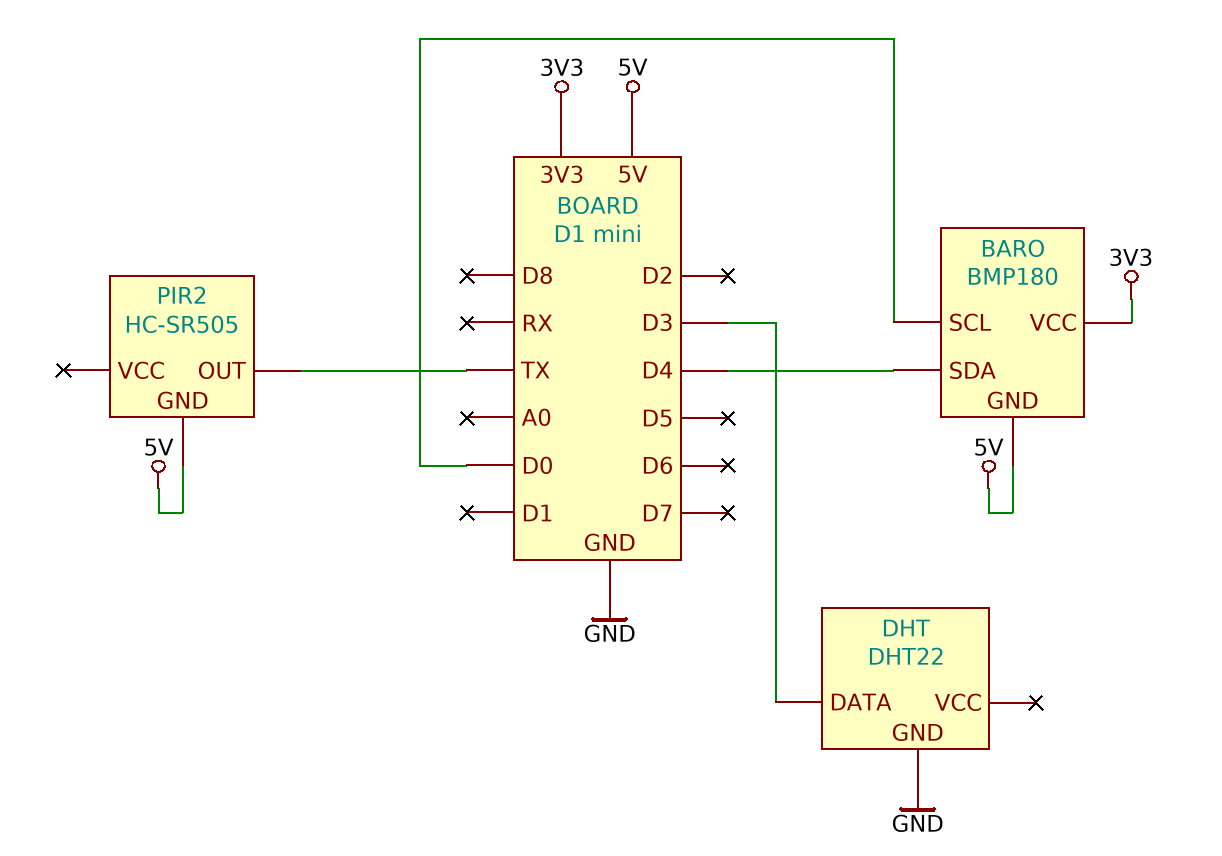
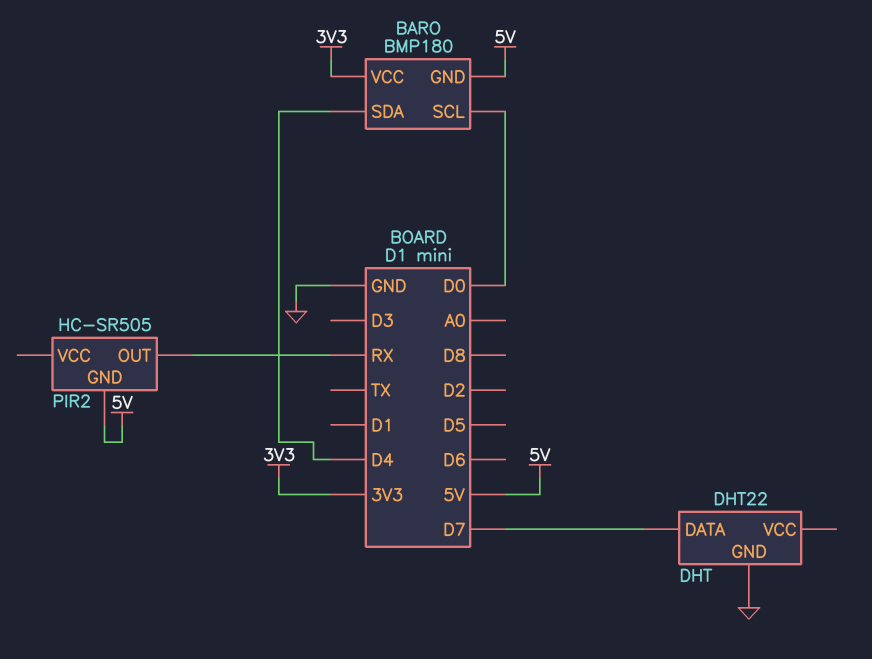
DHT pin DATA: D3 -> D7
PIR2 pin OUT: TX -> RX

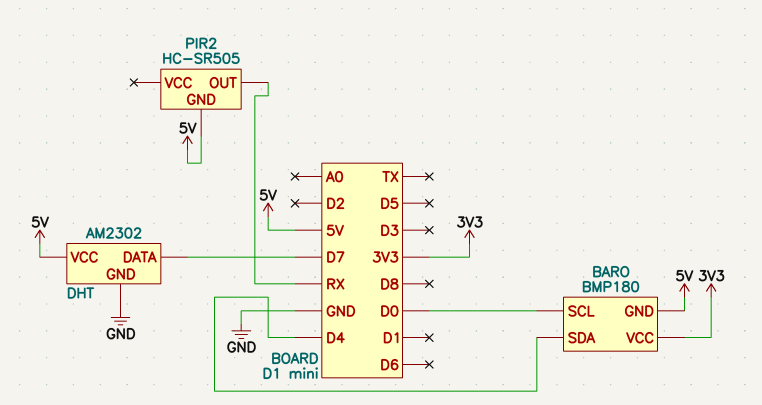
DHT: DHT22 -> AM2302
DHT pin VCC: none -> 5V

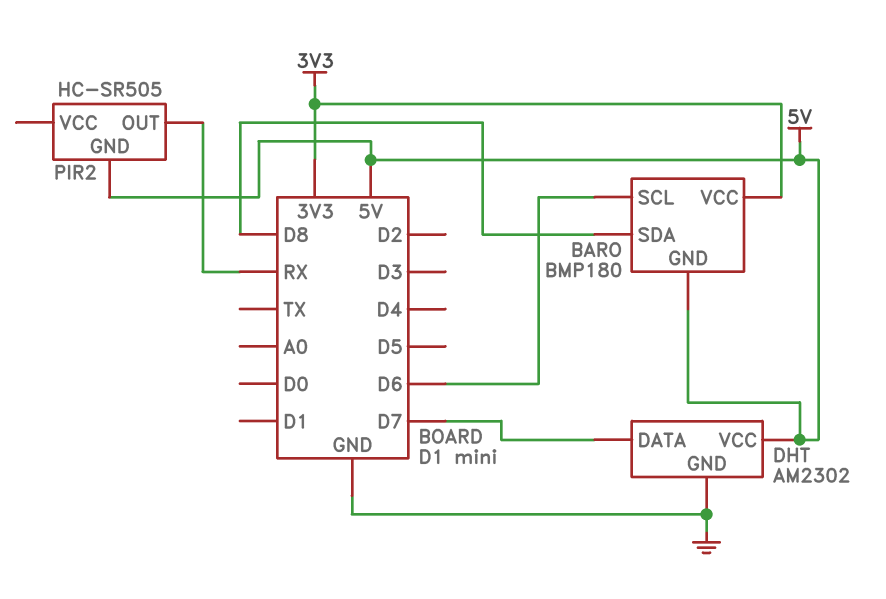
BARO pin SCL: D0 -> D6
BARO pin SDA: D4 -> D8

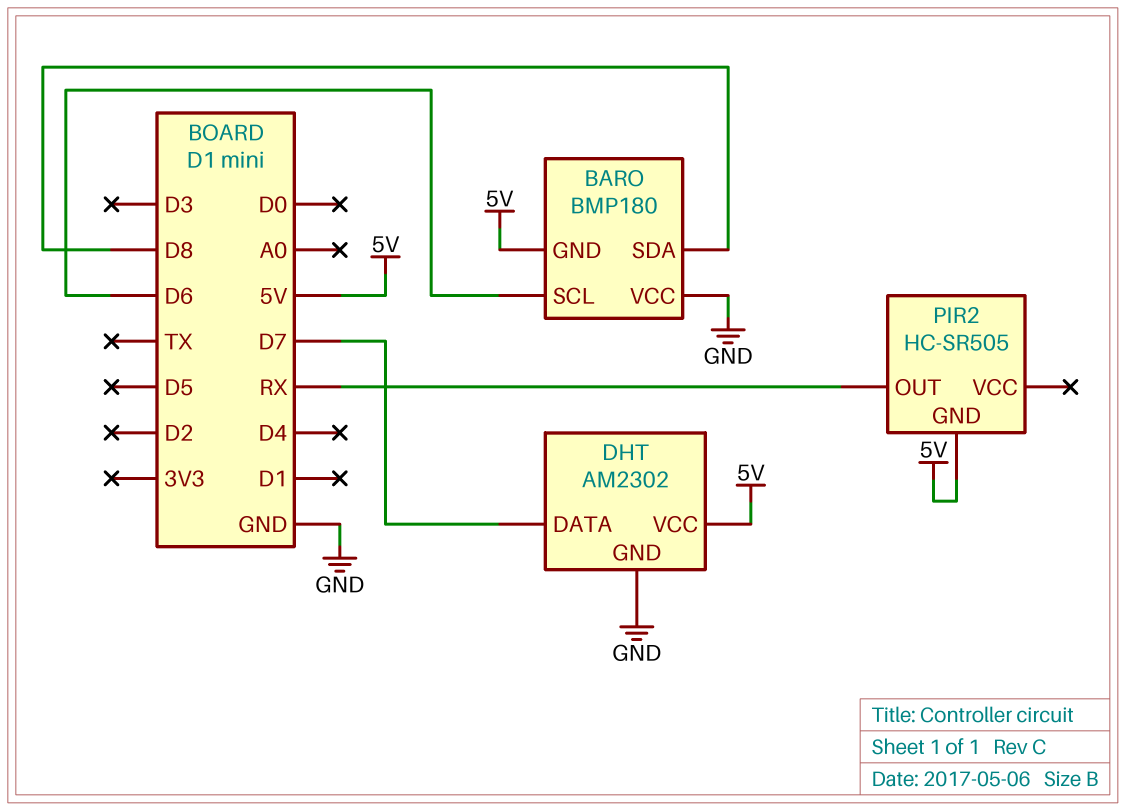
BARO pin VCC: 3V3 -> GND

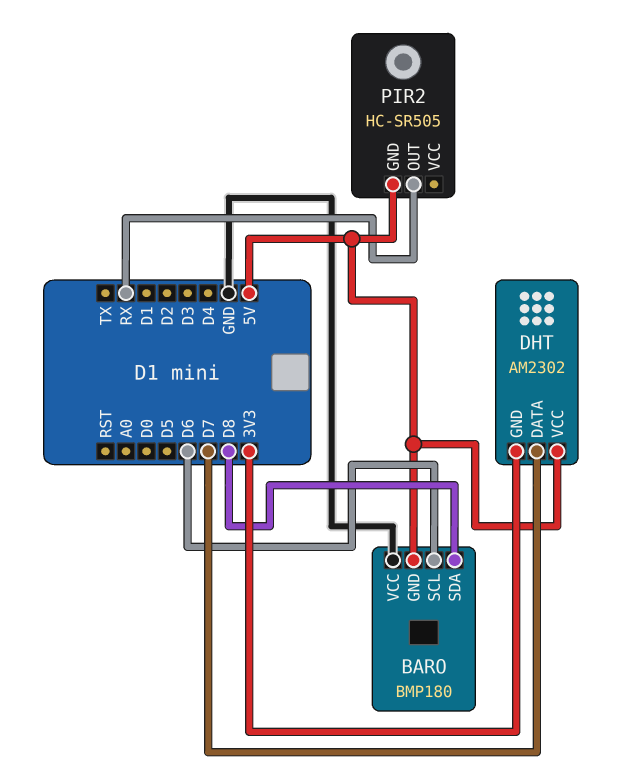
DHT pin GND: GND -> 3V3

